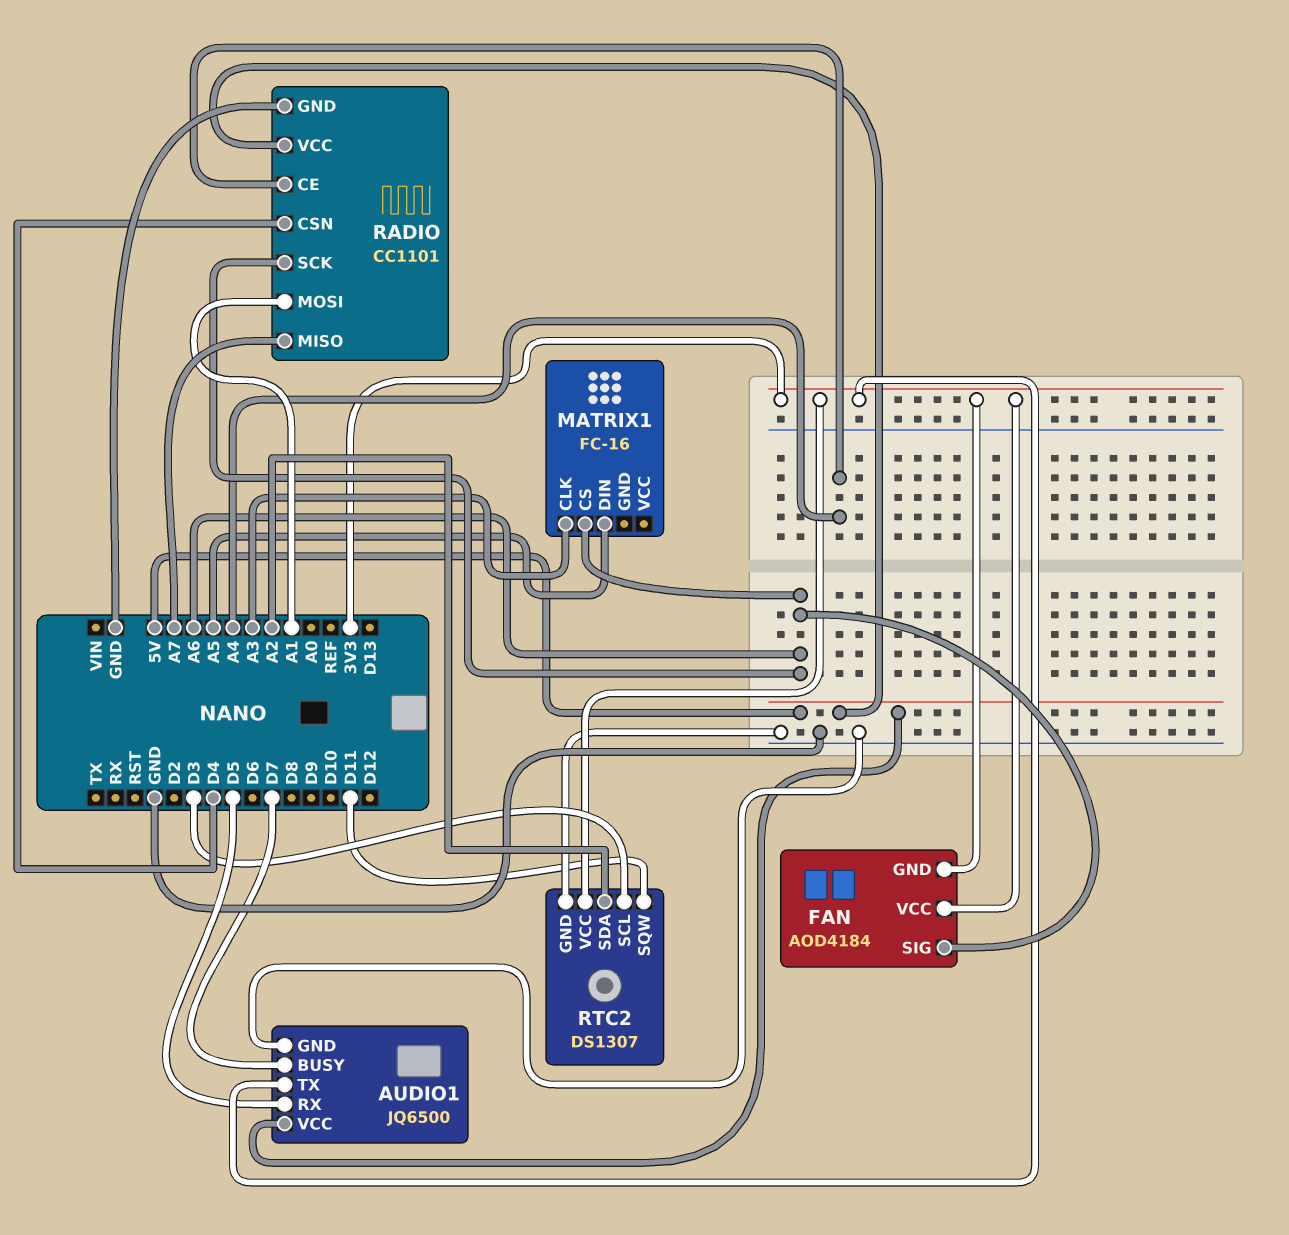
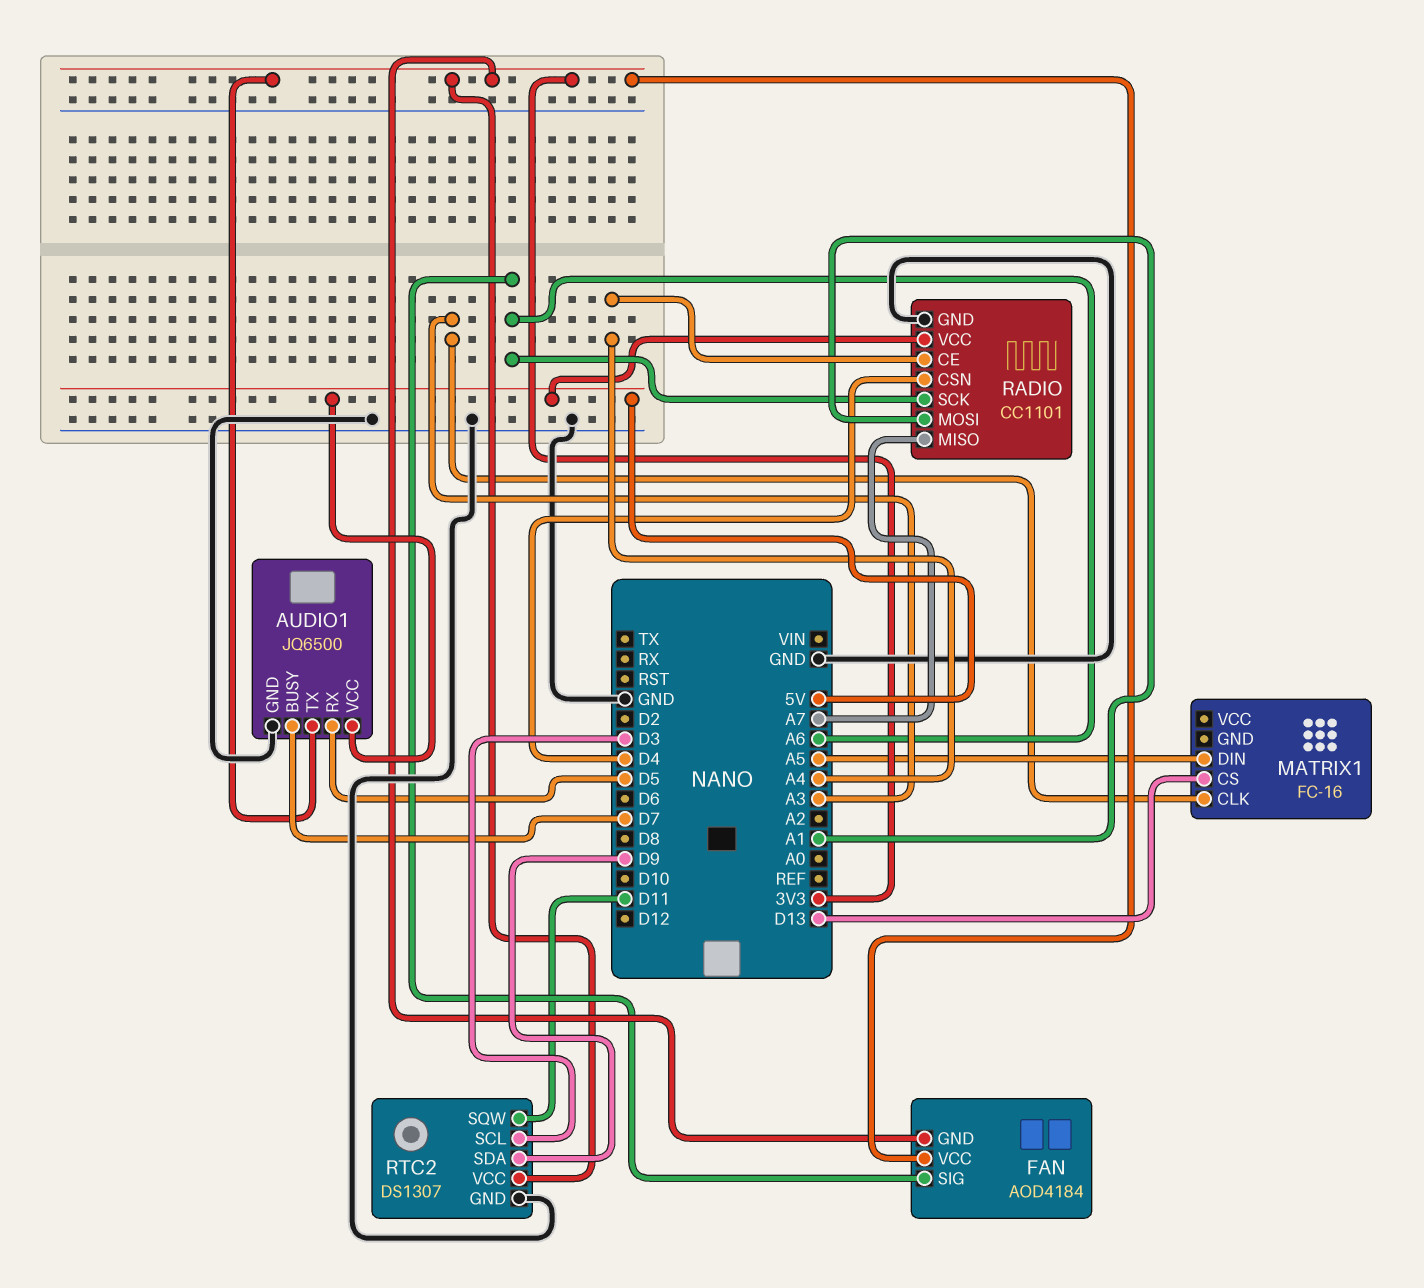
MATRIX1 pin CS: A6 -> D13
RTC2 pin SDA: A2 -> D9

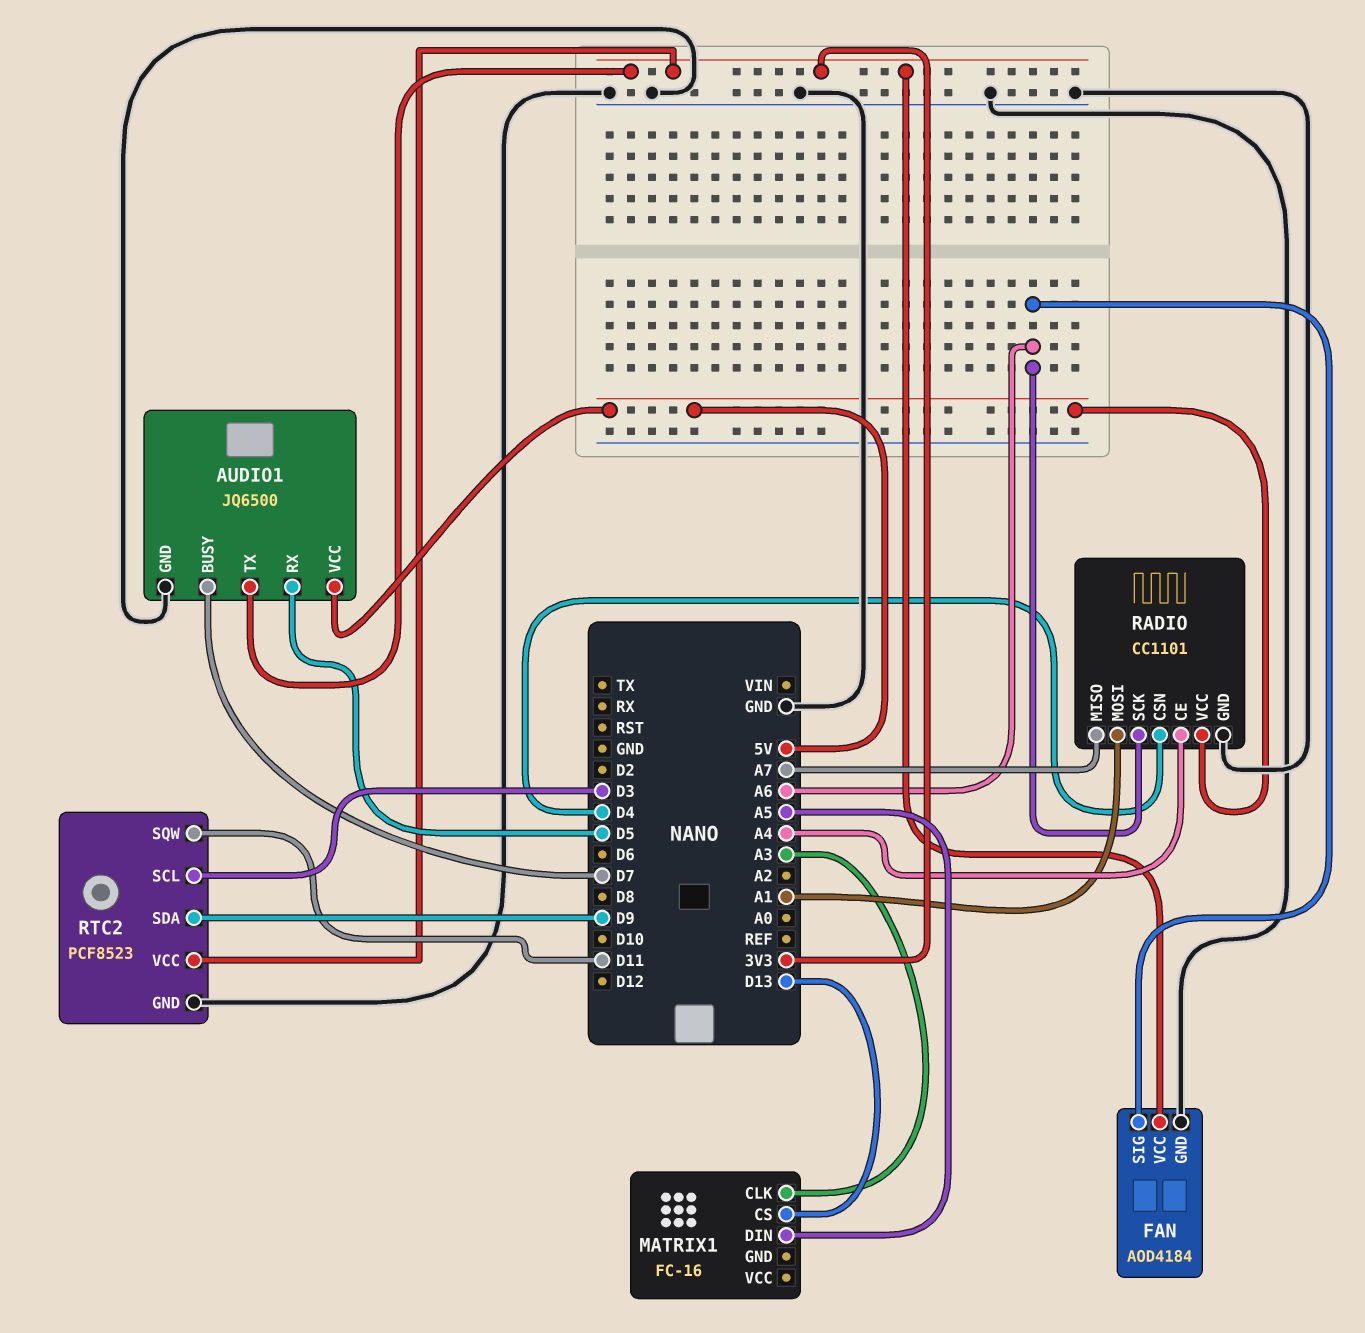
FAN pin GND: 3V3 -> GND
RTC2: DS1307 -> PCF8523

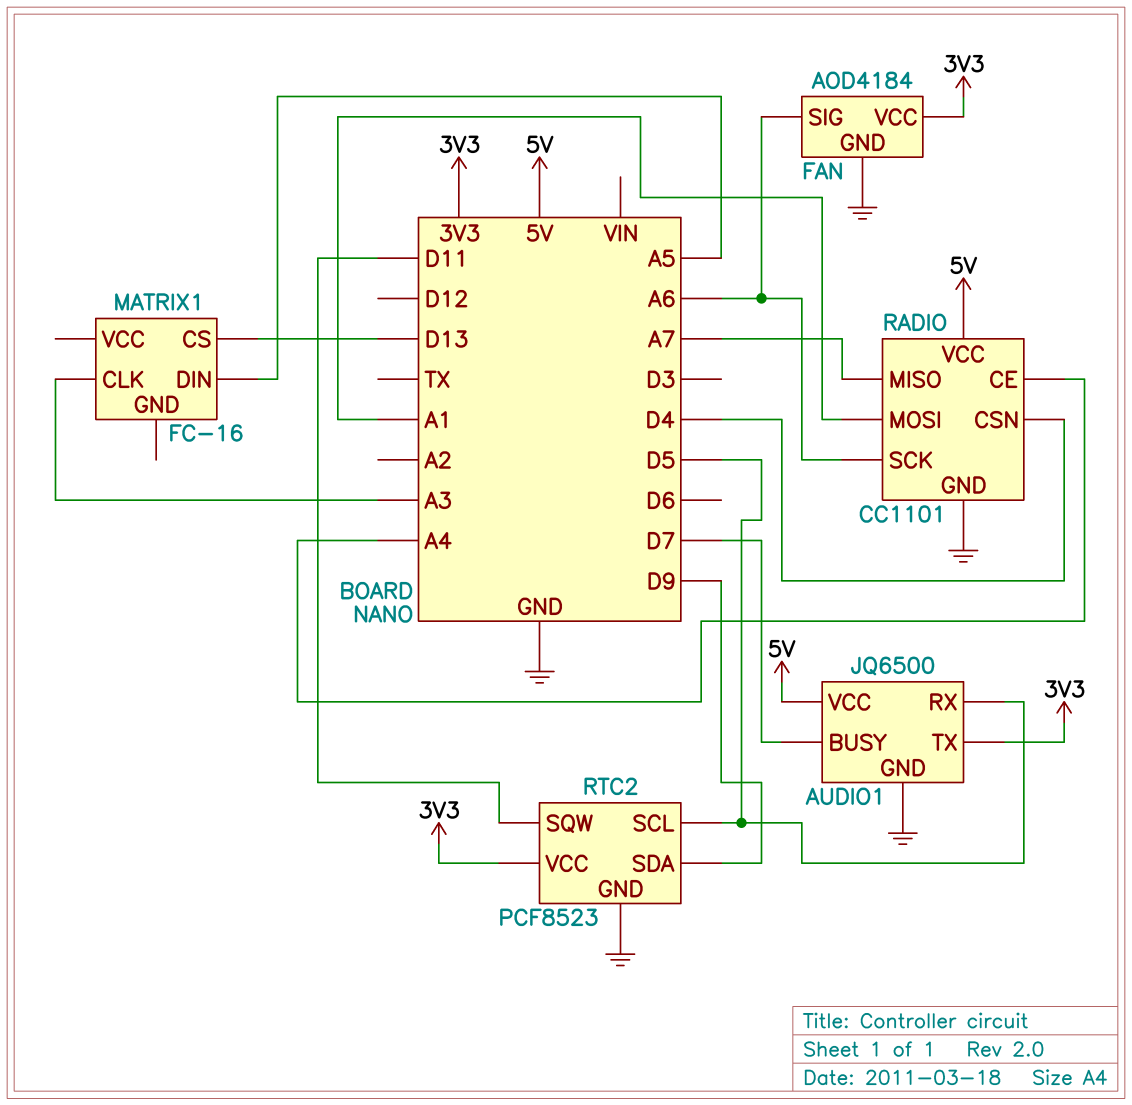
RTC2 pin SCL: D3 -> D5

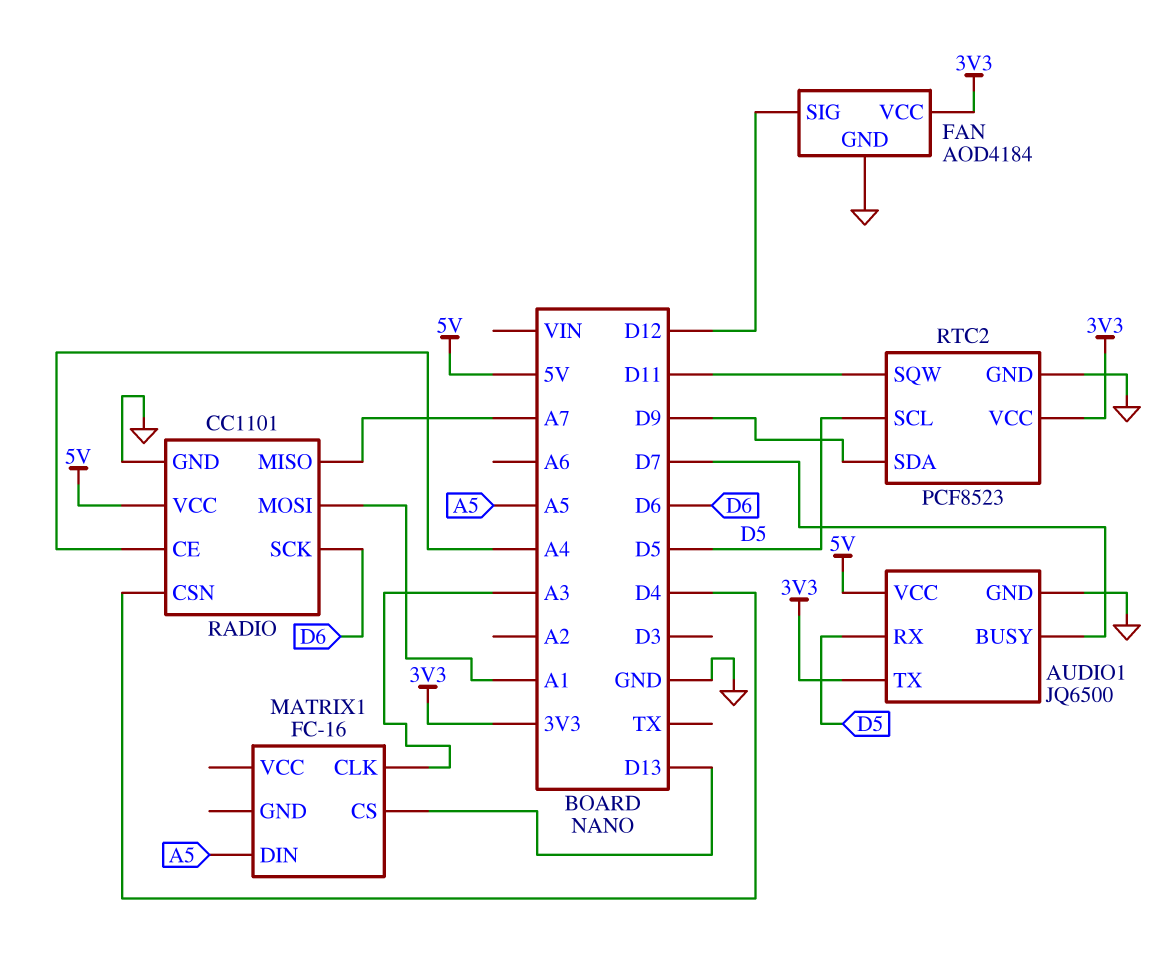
FAN pin SIG: A6 -> D12
RADIO pin SCK: A6 -> D6

